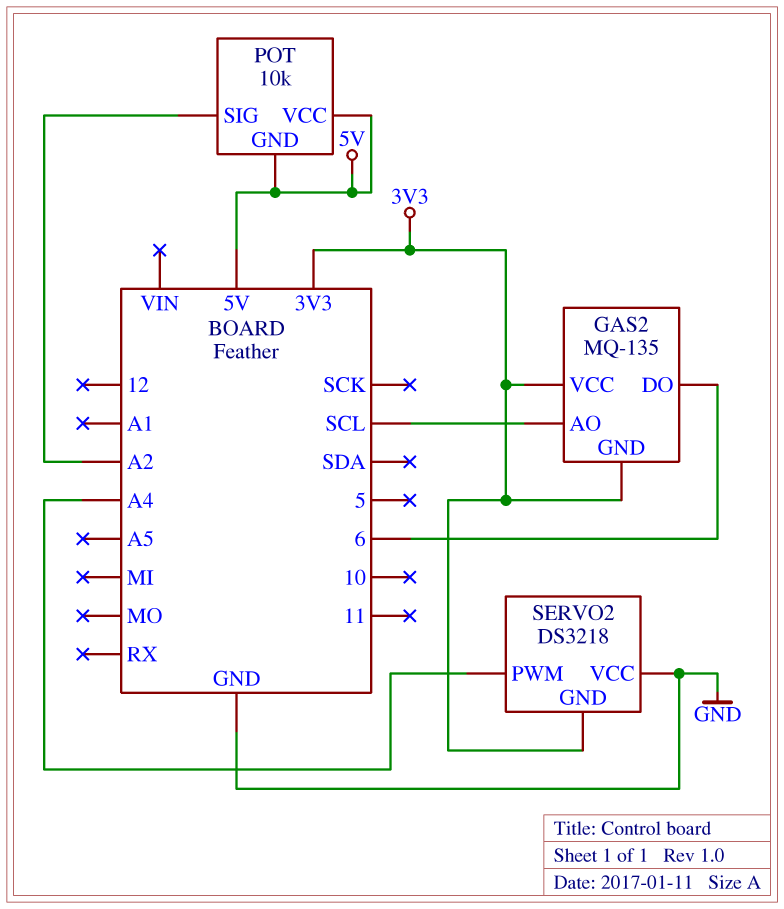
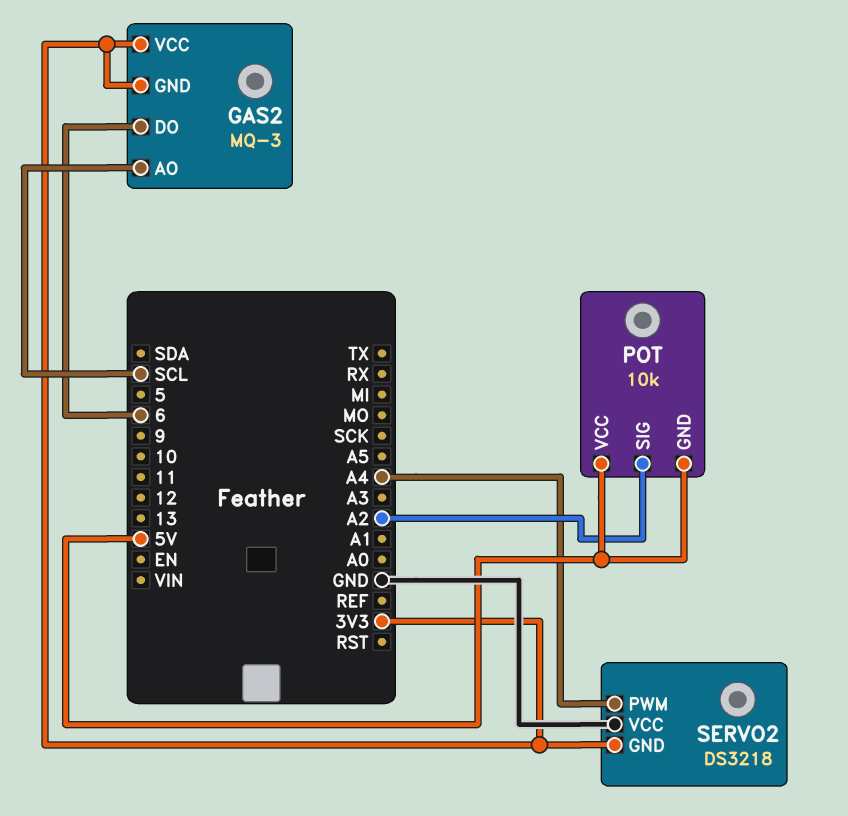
GAS2: MQ-135 -> MQ-3

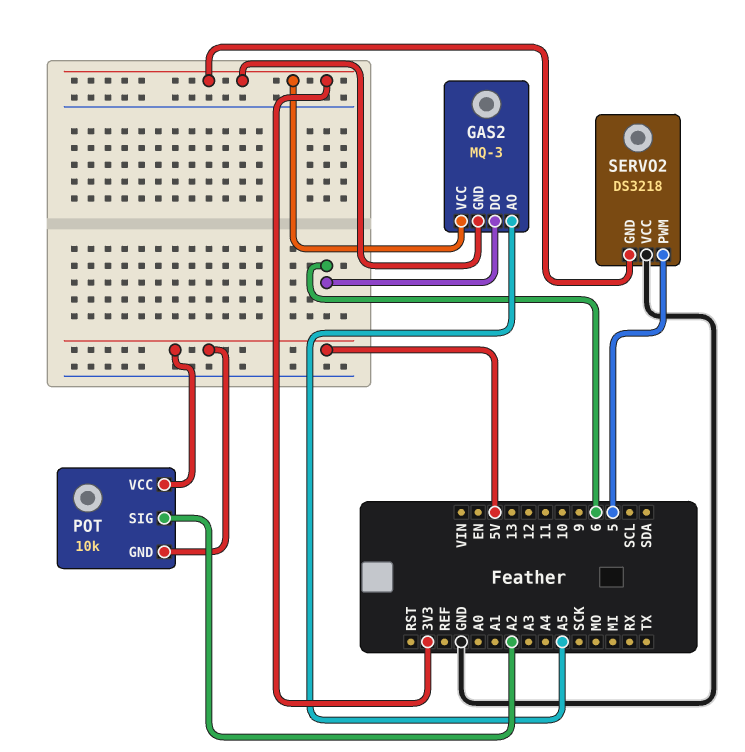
GAS2 pin AO: SCL -> A5
SERVO2 pin PWM: A4 -> 5

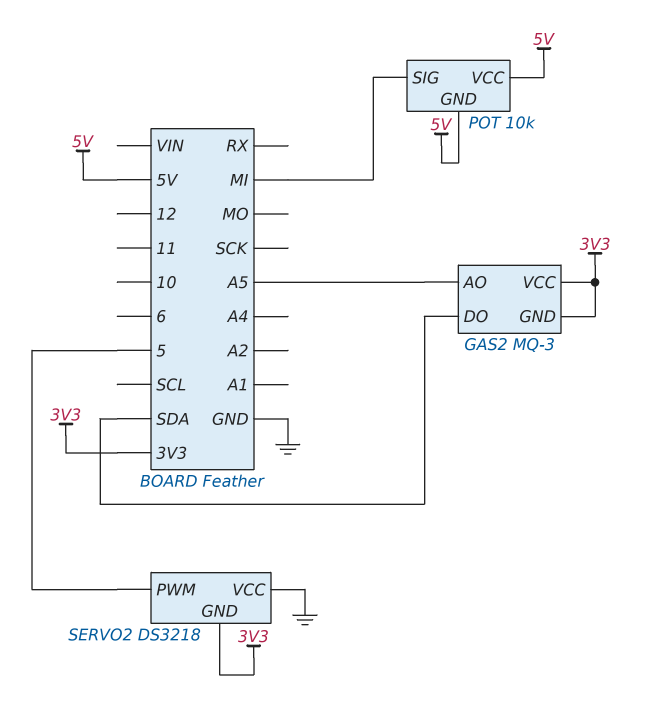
GAS2 pin DO: 6 -> SDA
POT pin SIG: A2 -> MI

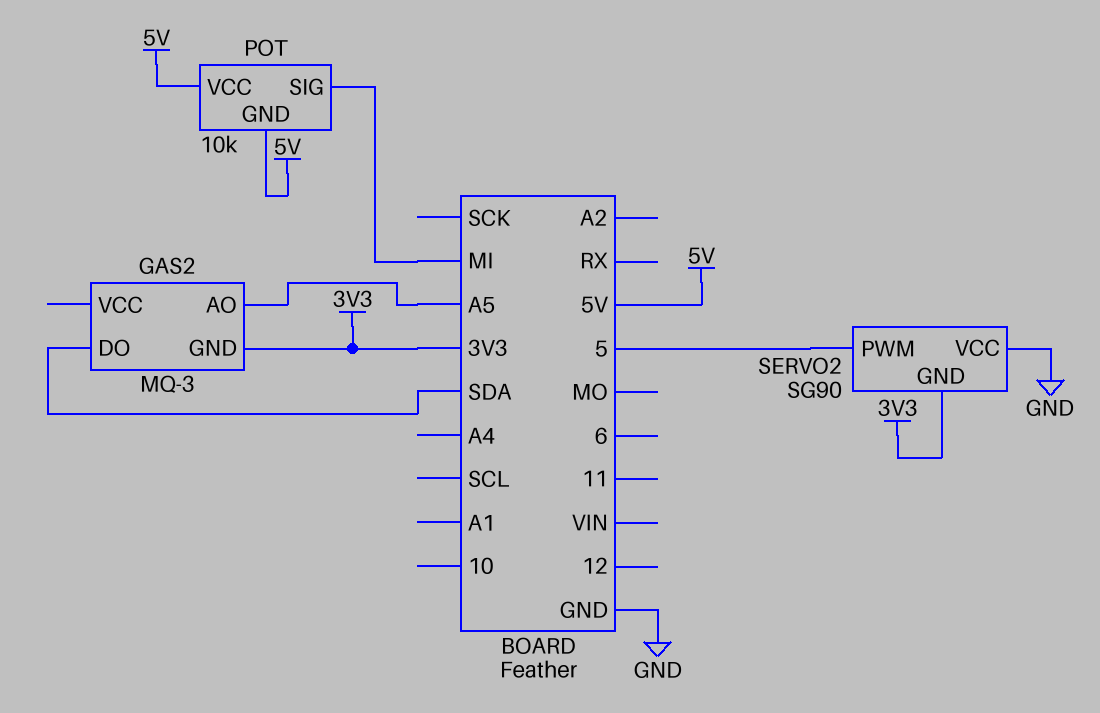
GAS2 pin VCC: 3V3 -> none
SERVO2: DS3218 -> SG90

